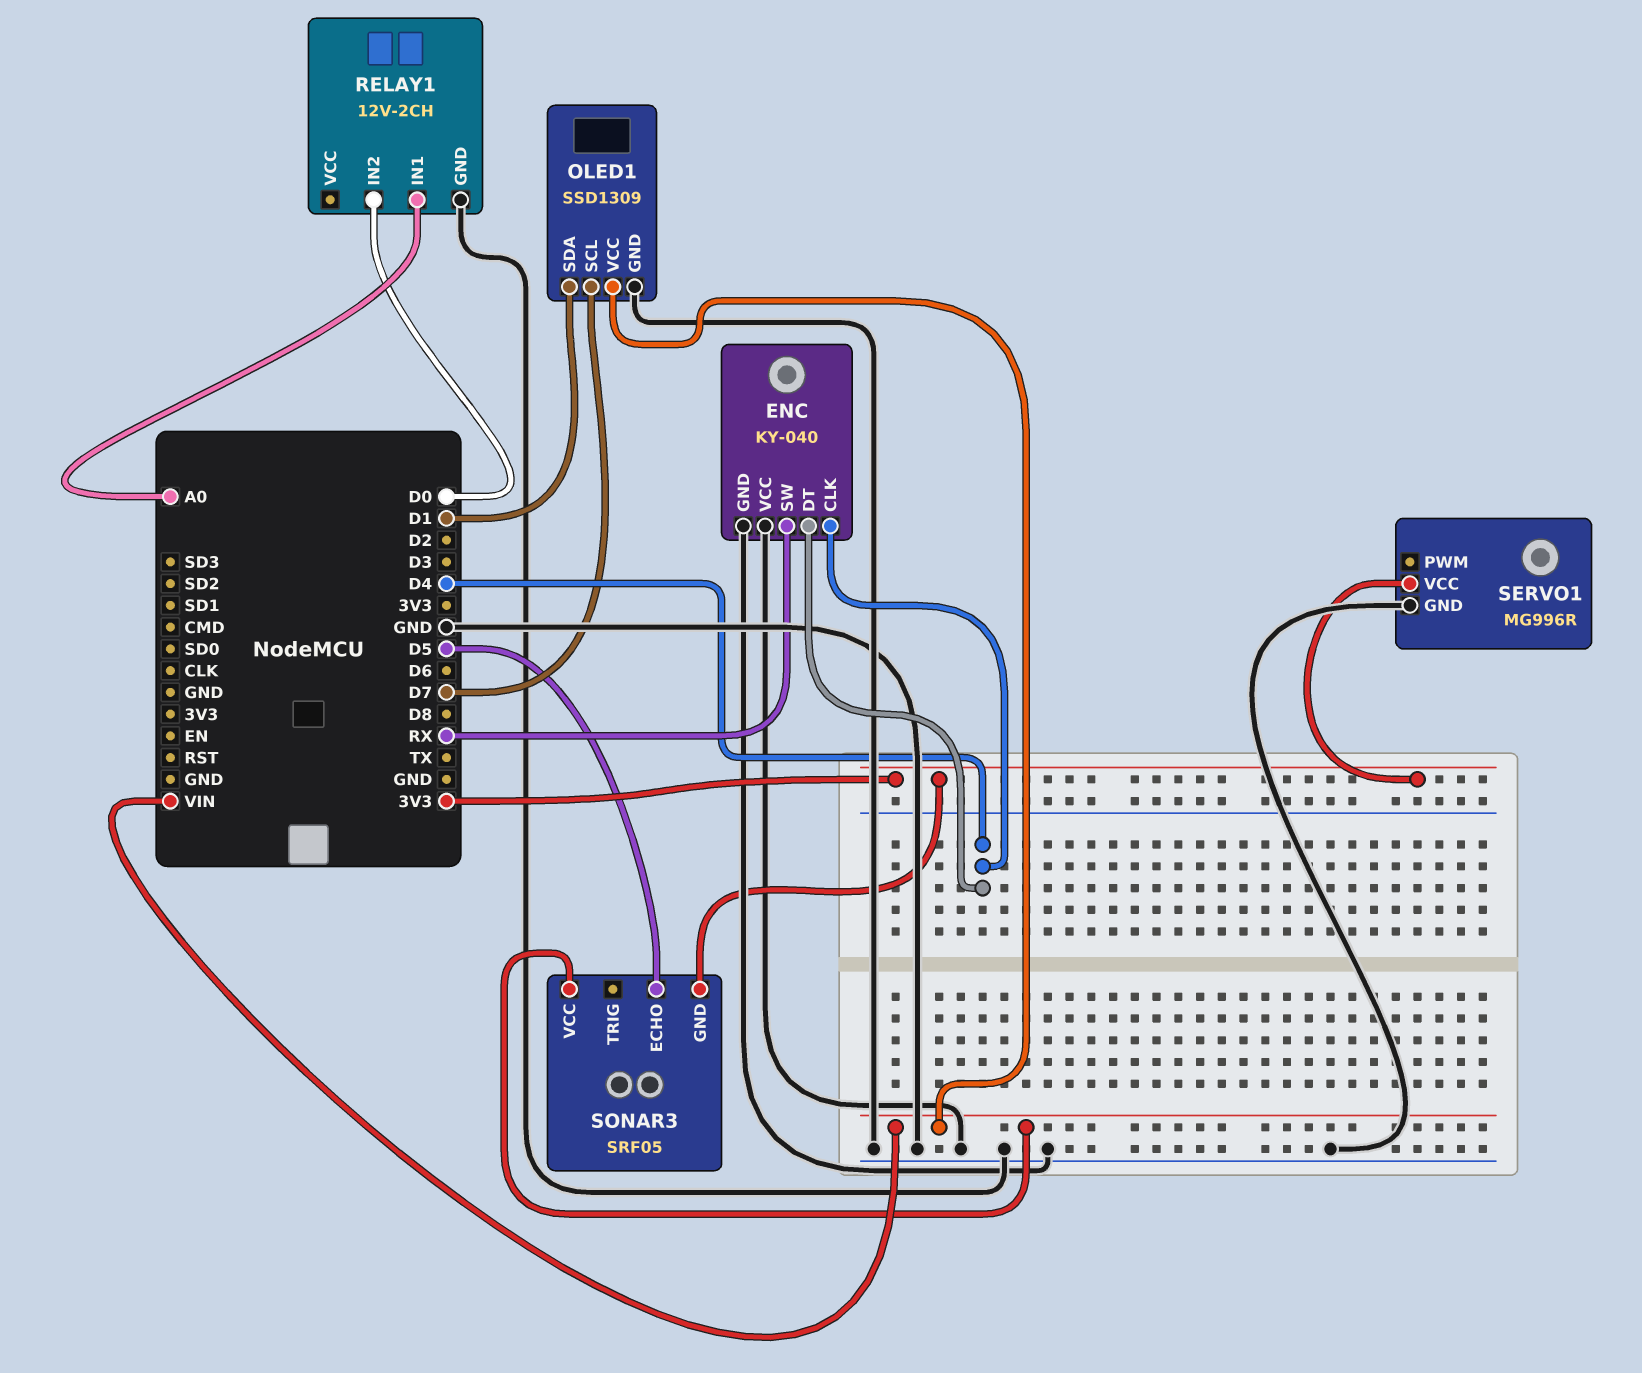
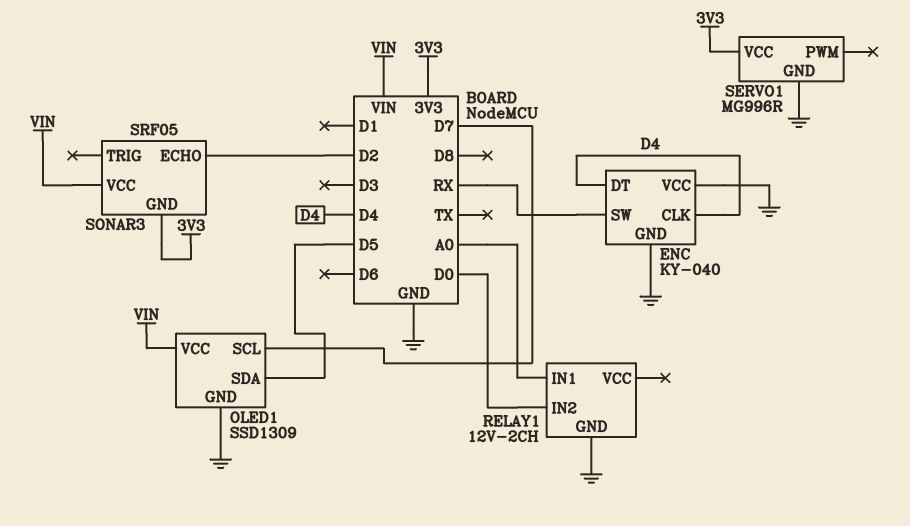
OLED1 pin SDA: D1 -> D5
SONAR3 pin ECHO: D5 -> D2

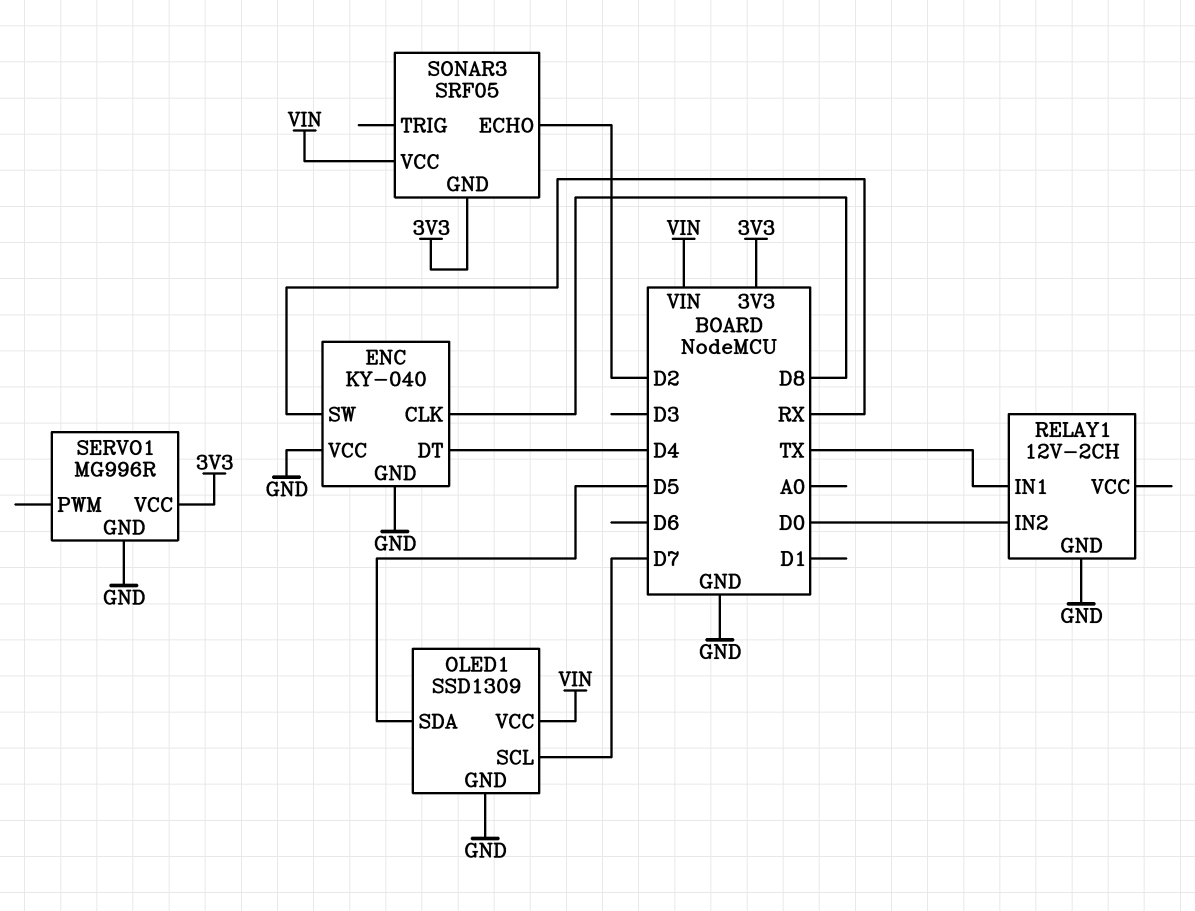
ENC pin CLK: D4 -> D8
RELAY1 pin IN1: A0 -> TX

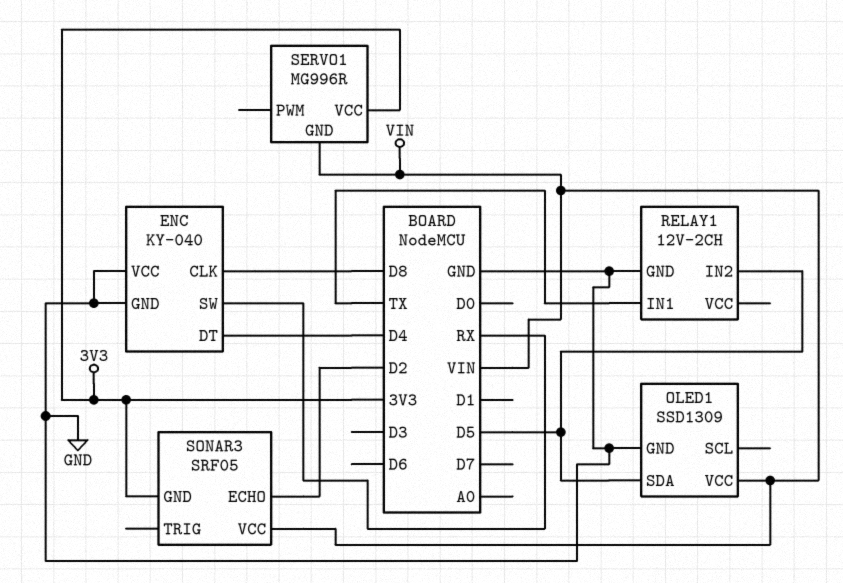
OLED1 pin SCL: D7 -> none
RELAY1 pin IN2: D0 -> D5
SERVO1 pin GND: GND -> VIN

